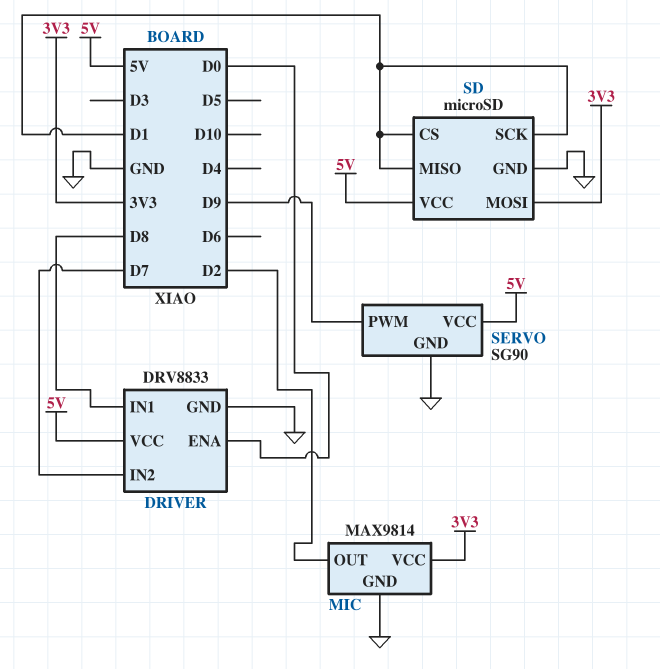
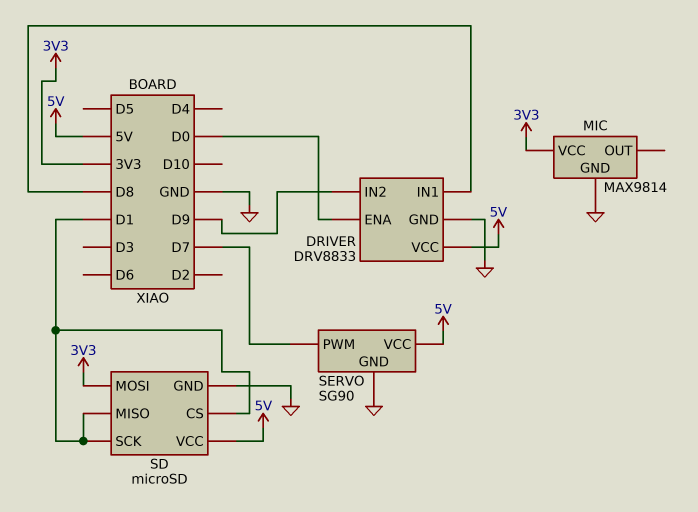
DRIVER pin IN2: D7 -> D9
MIC pin OUT: D2 -> none
SERVO pin PWM: D9 -> D7

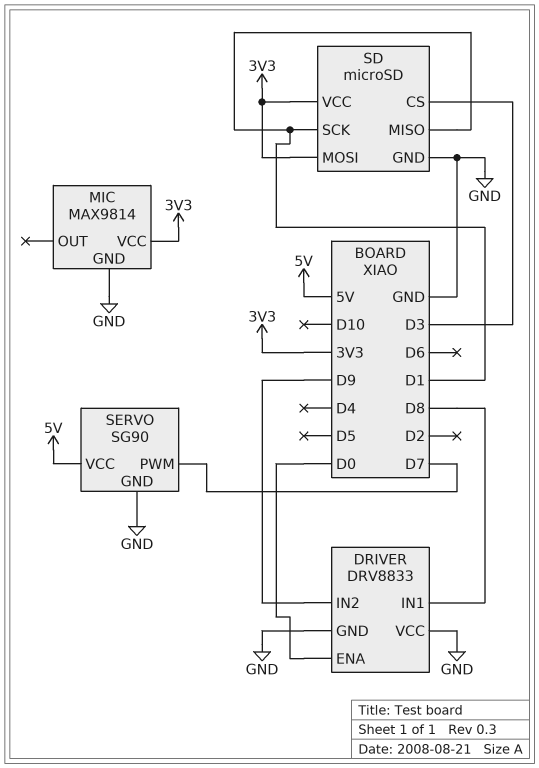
DRIVER pin VCC: 5V -> GND
SD pin CS: D1 -> D3
SD pin VCC: 5V -> 3V3

